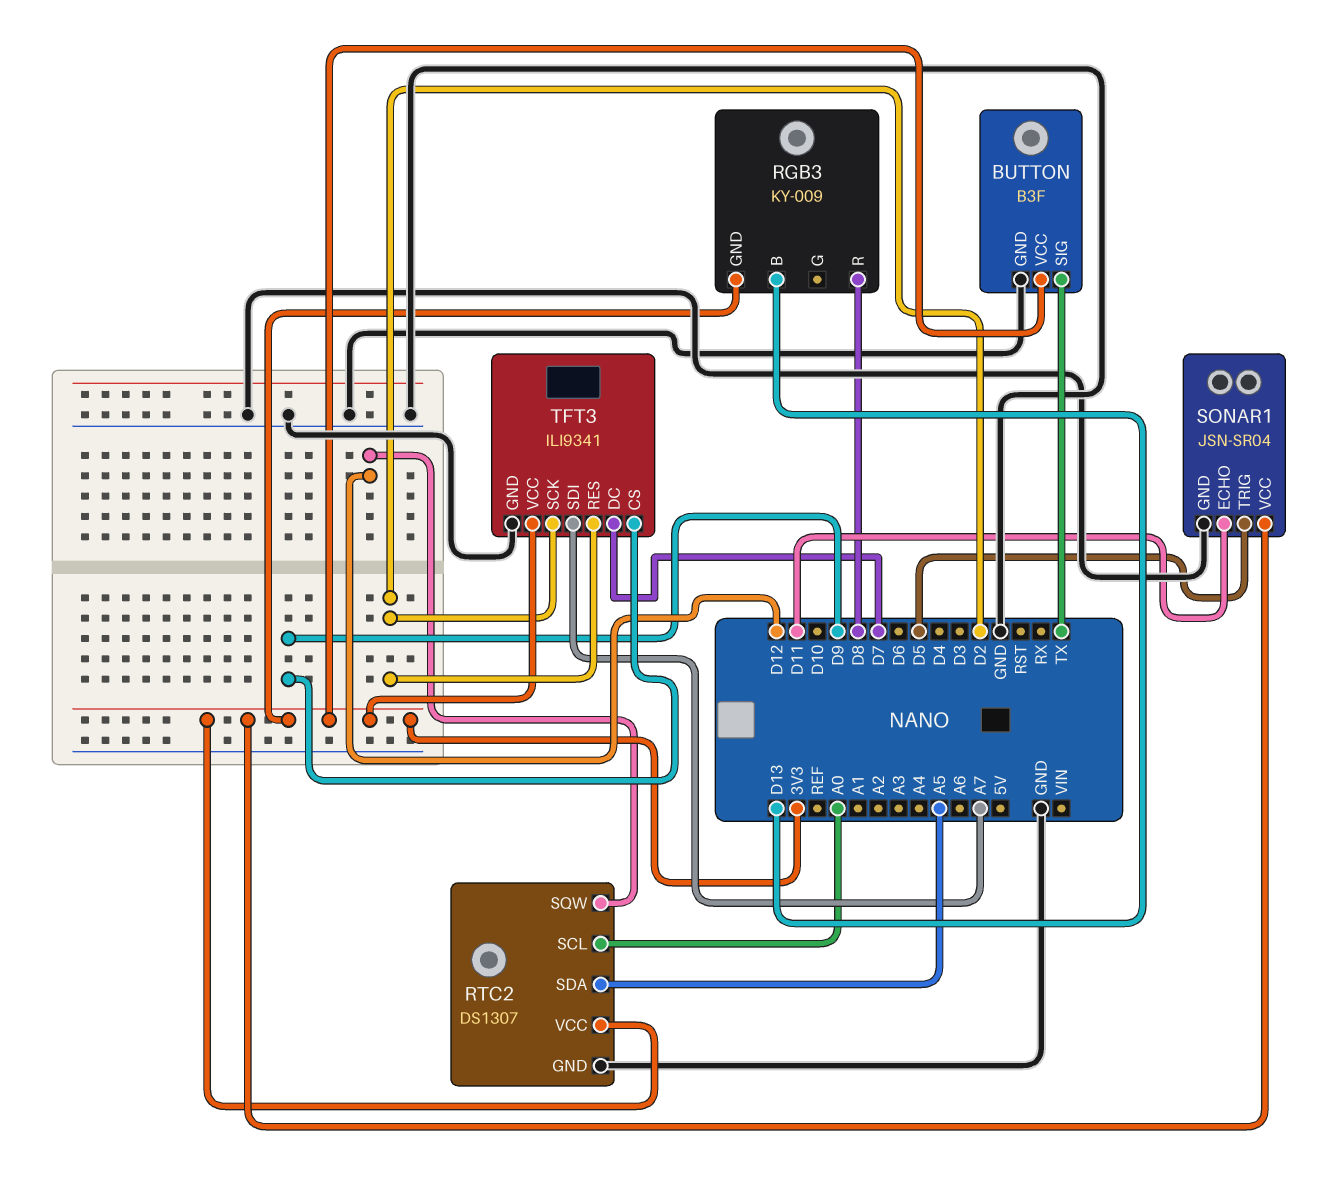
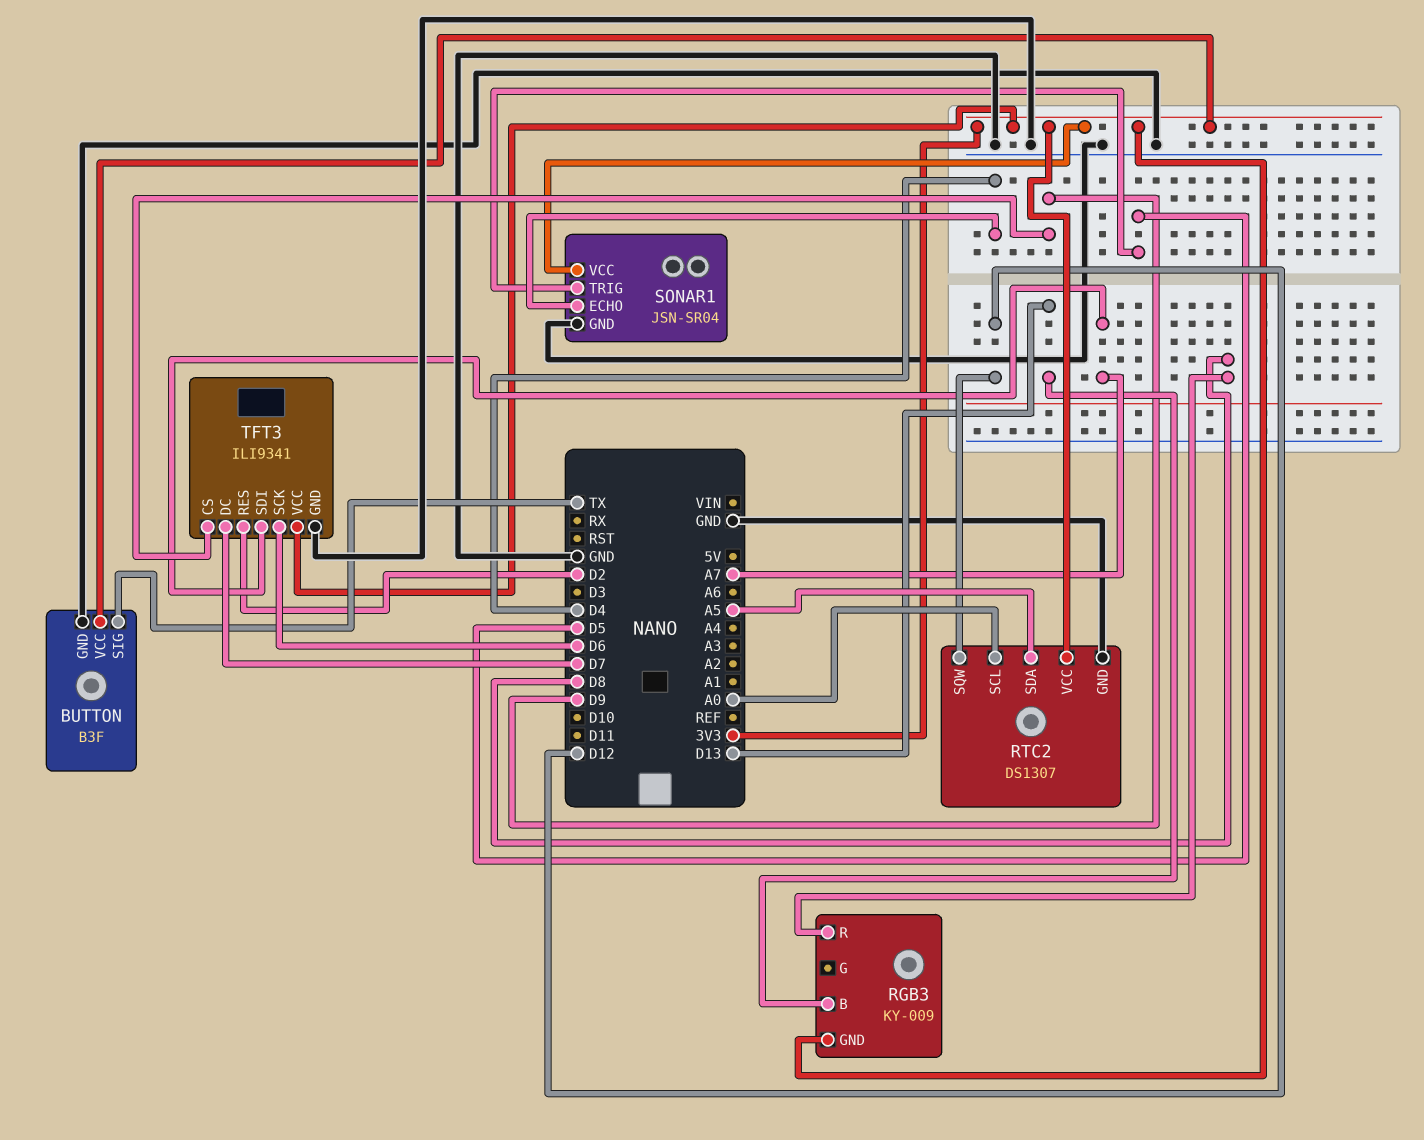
SONAR1 pin ECHO: D11 -> D4
TFT3 pin SCK: D2 -> D6

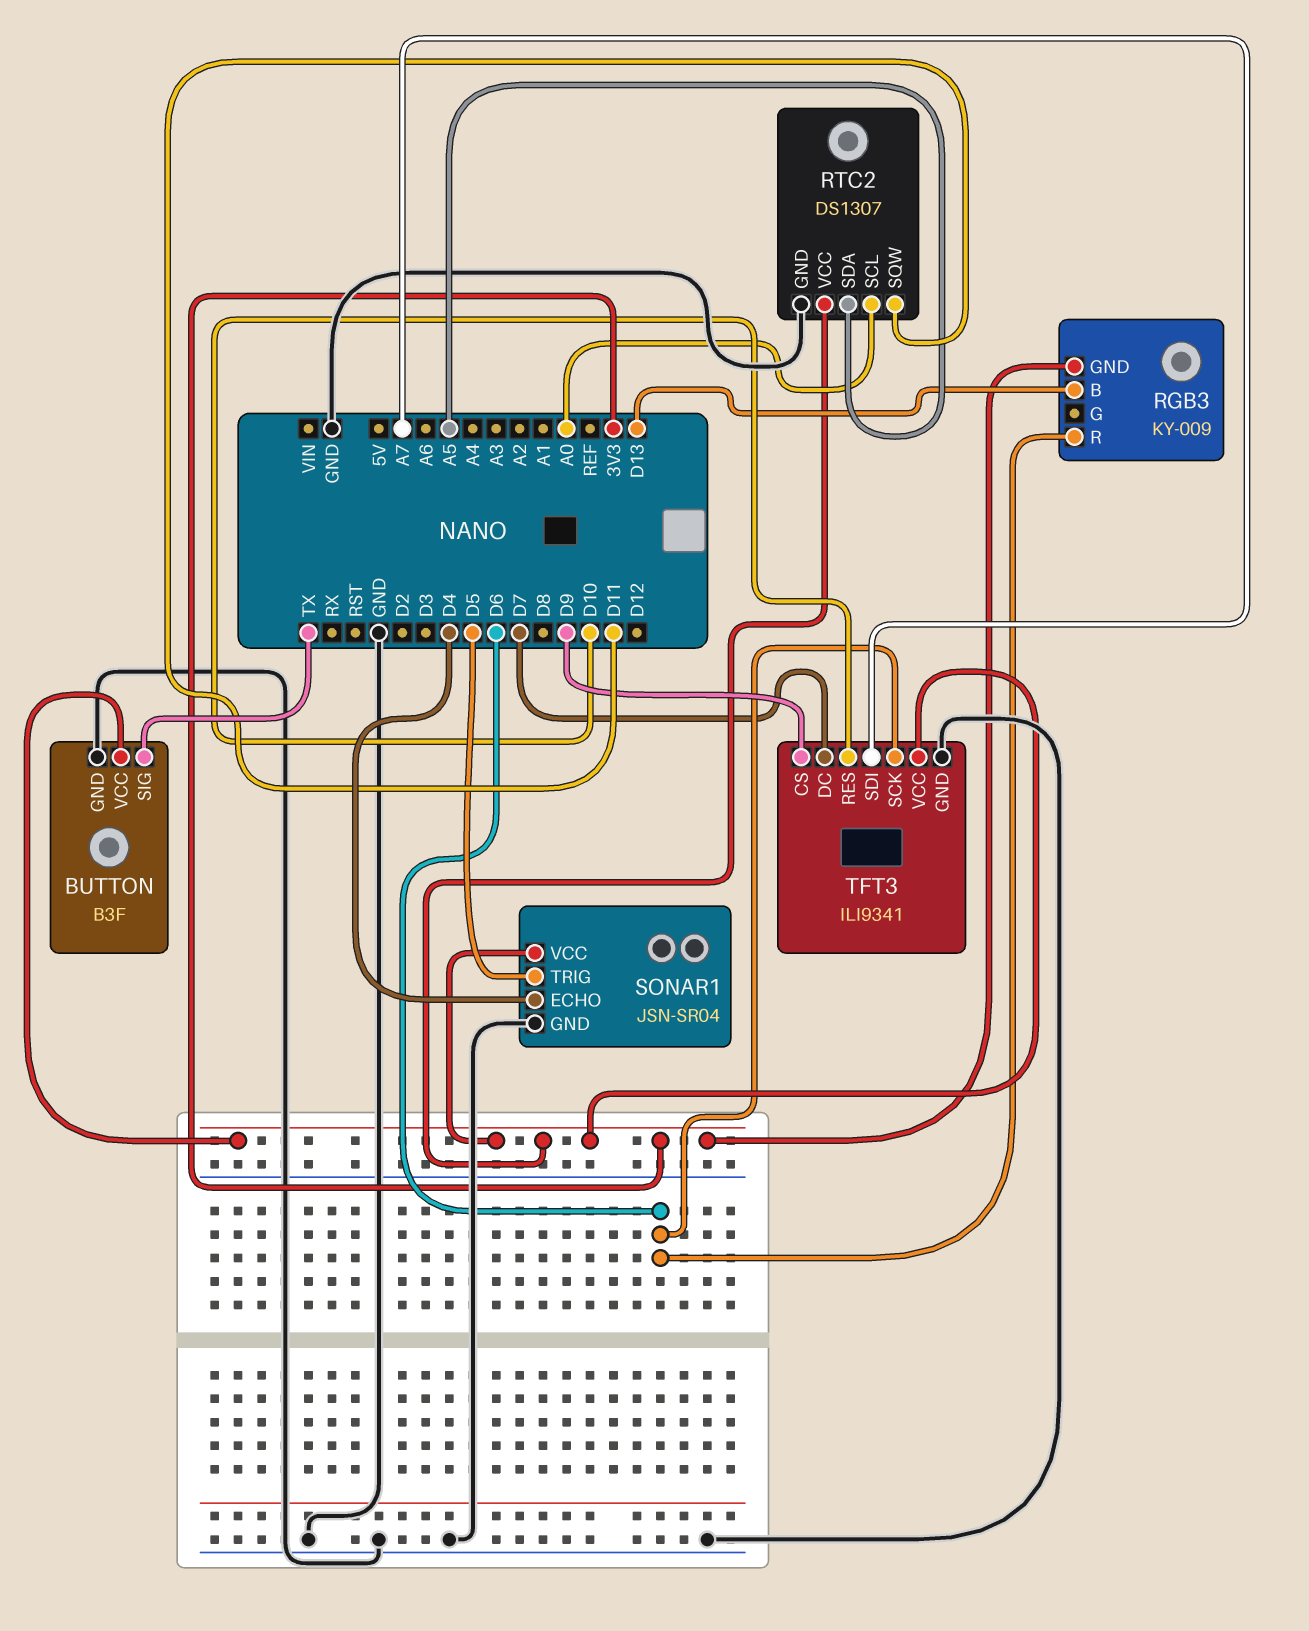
RGB3 pin R: D8 -> D6
RTC2 pin SQW: D12 -> D11
TFT3 pin RES: D2 -> D10

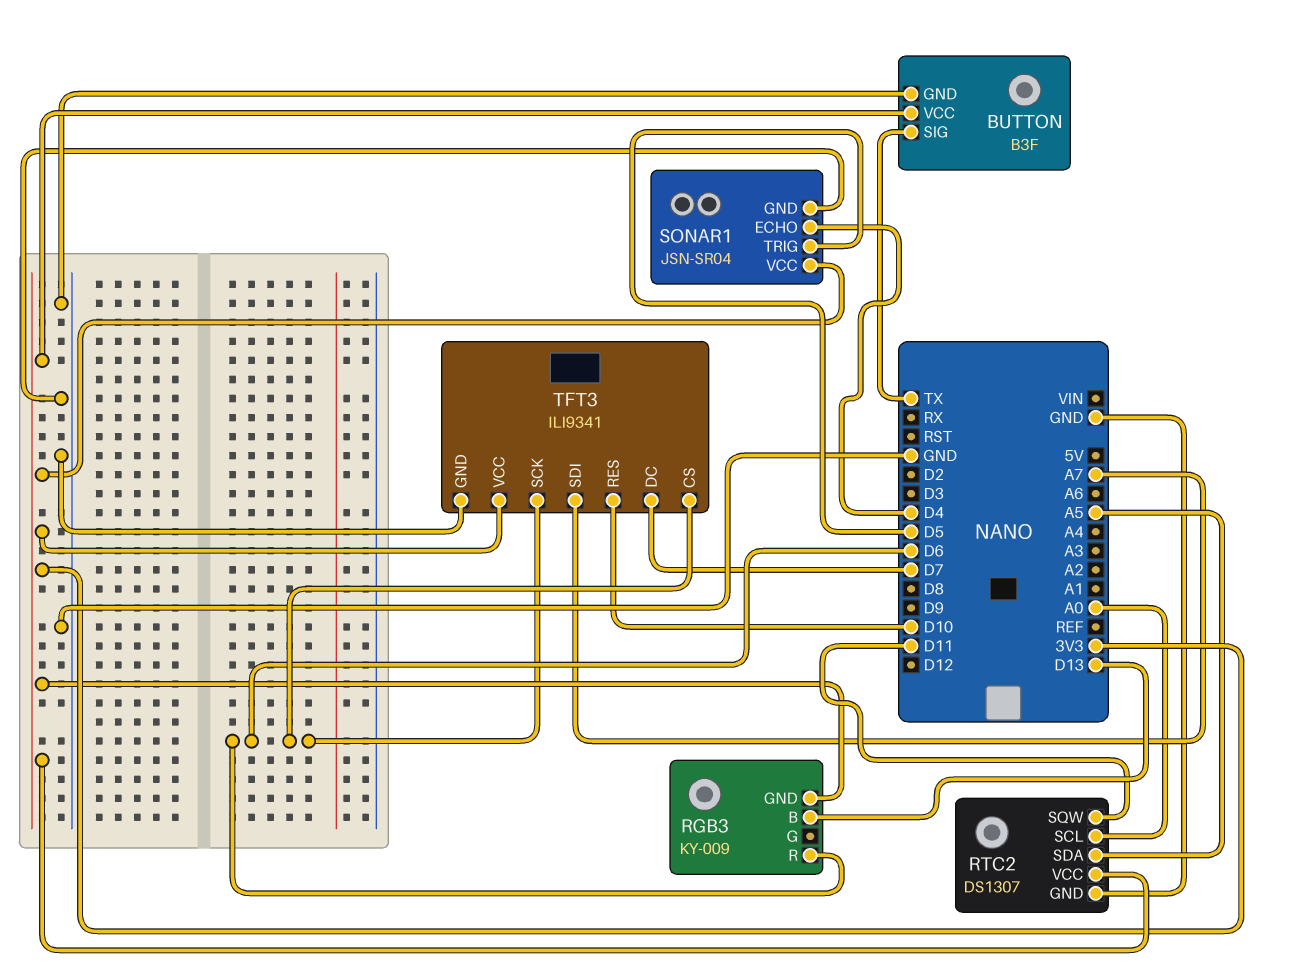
TFT3 pin CS: D9 -> D6

